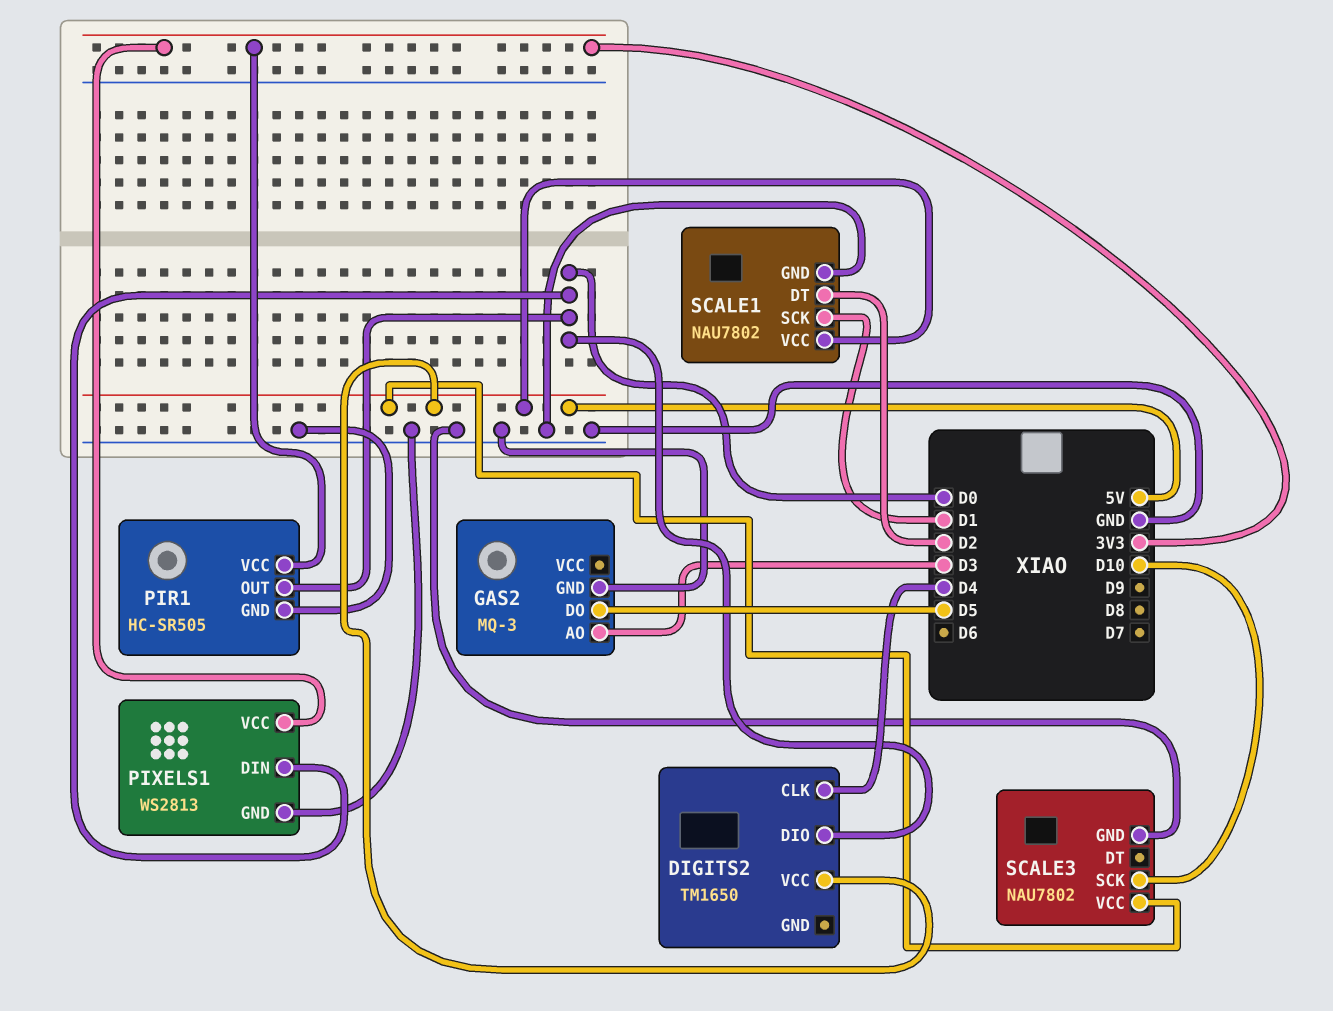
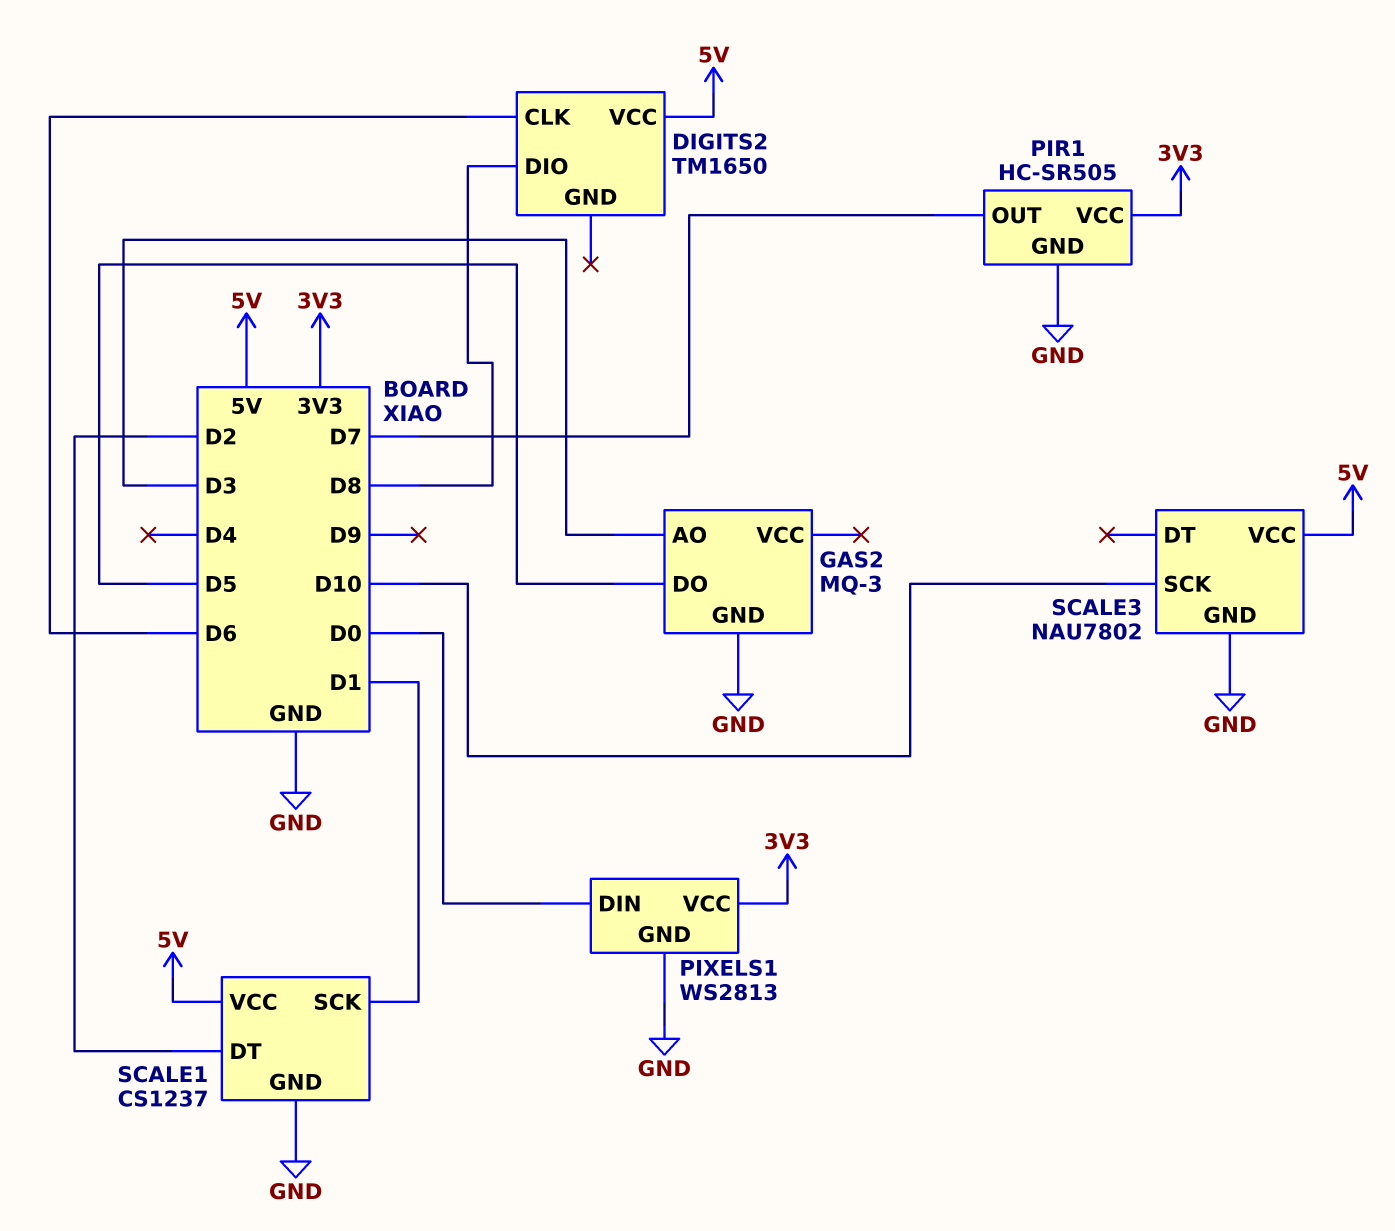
DIGITS2 pin CLK: D4 -> D6
DIGITS2 pin DIO: D0 -> D8
PIR1 pin OUT: D0 -> D7
SCALE1: NAU7802 -> CS1237

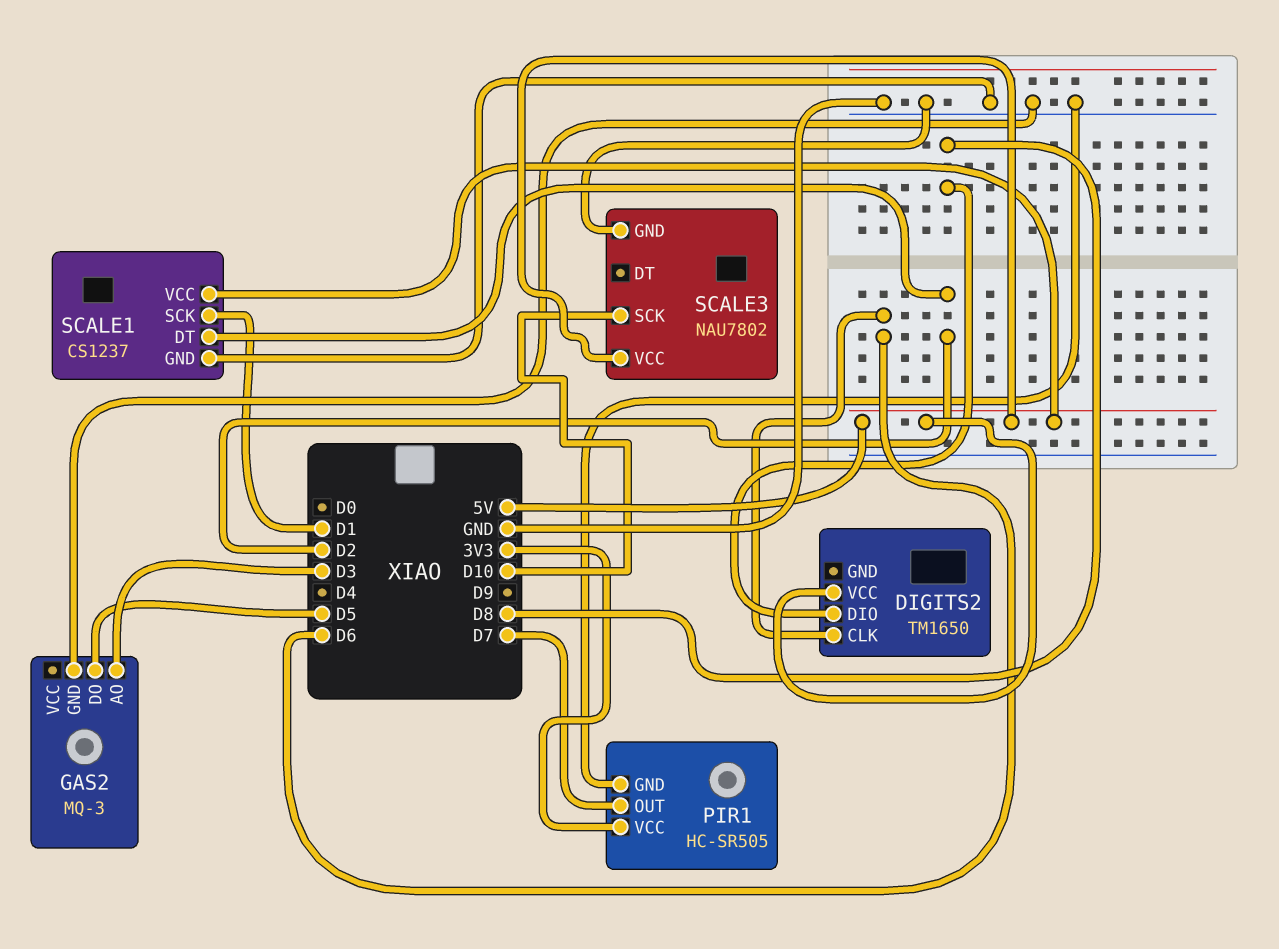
PIXELS1: WS2813 -> none
PIXELS1 pin DIN: D0 -> none
PIXELS1 pin GND: GND -> none
PIXELS1 pin VCC: 3V3 -> none

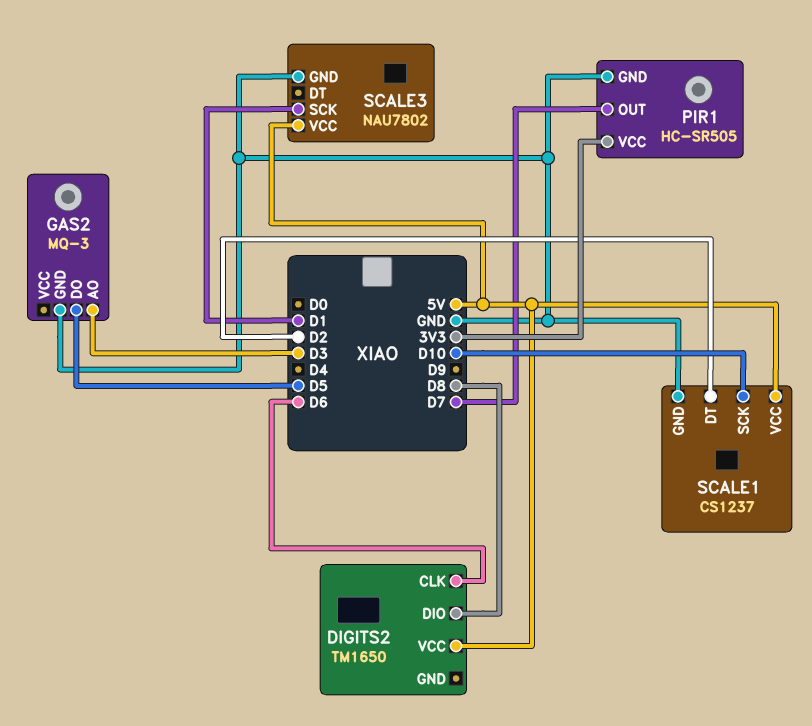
SCALE1 pin SCK: D1 -> D10
SCALE3 pin SCK: D10 -> D1

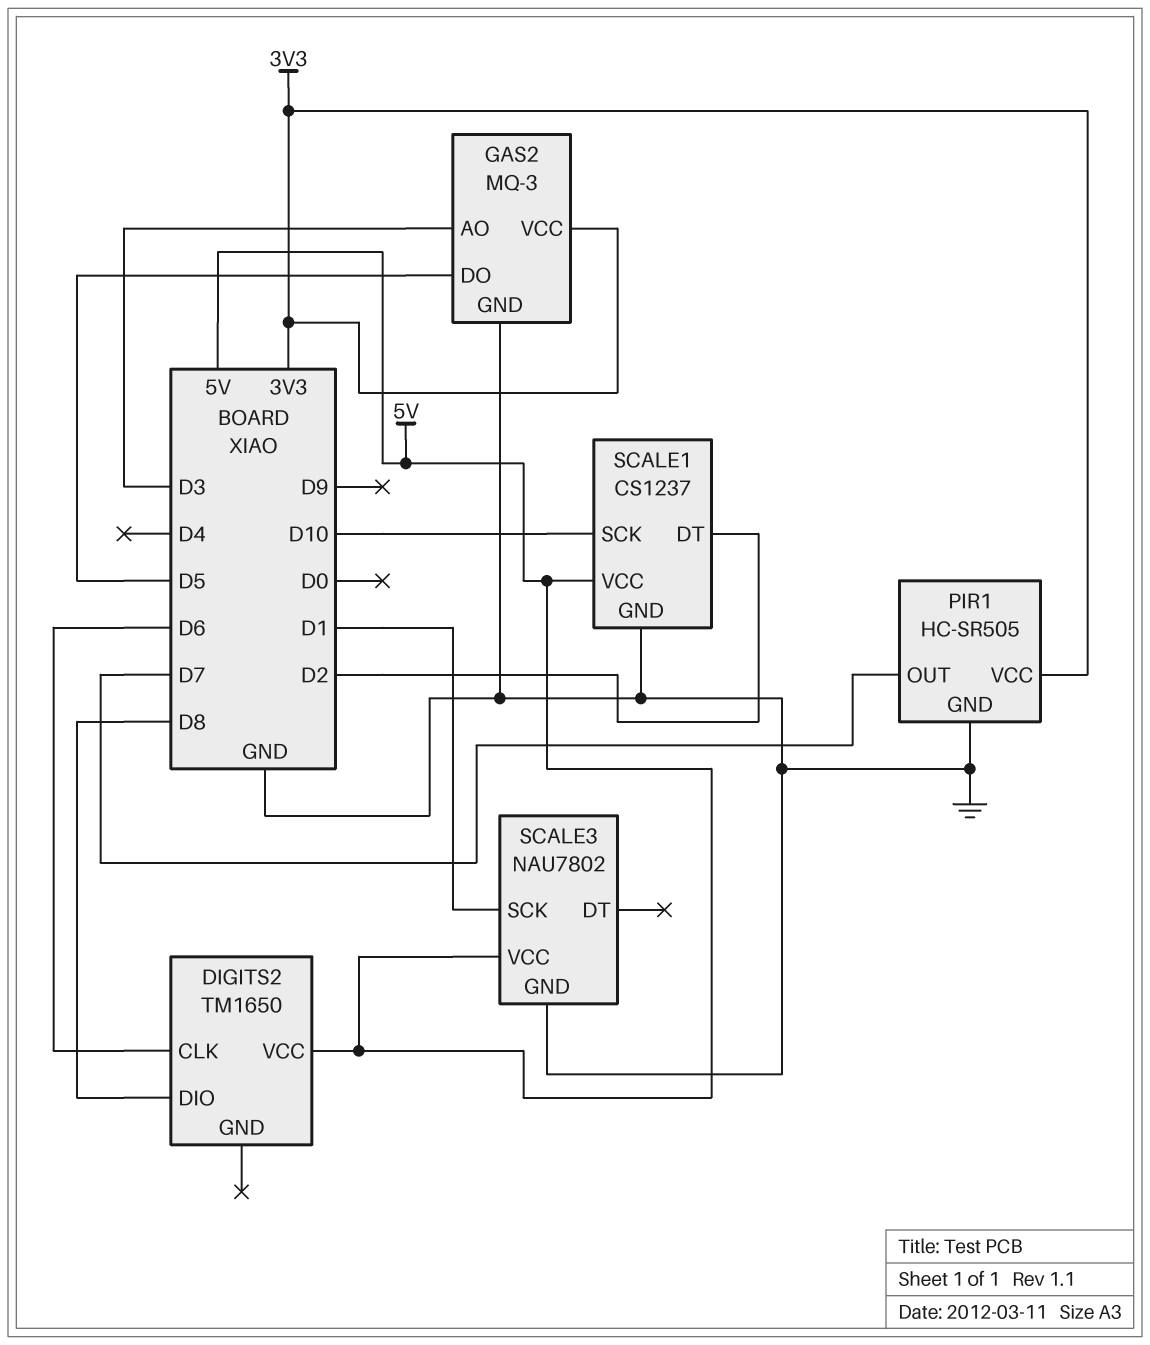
GAS2 pin VCC: none -> 3V3

